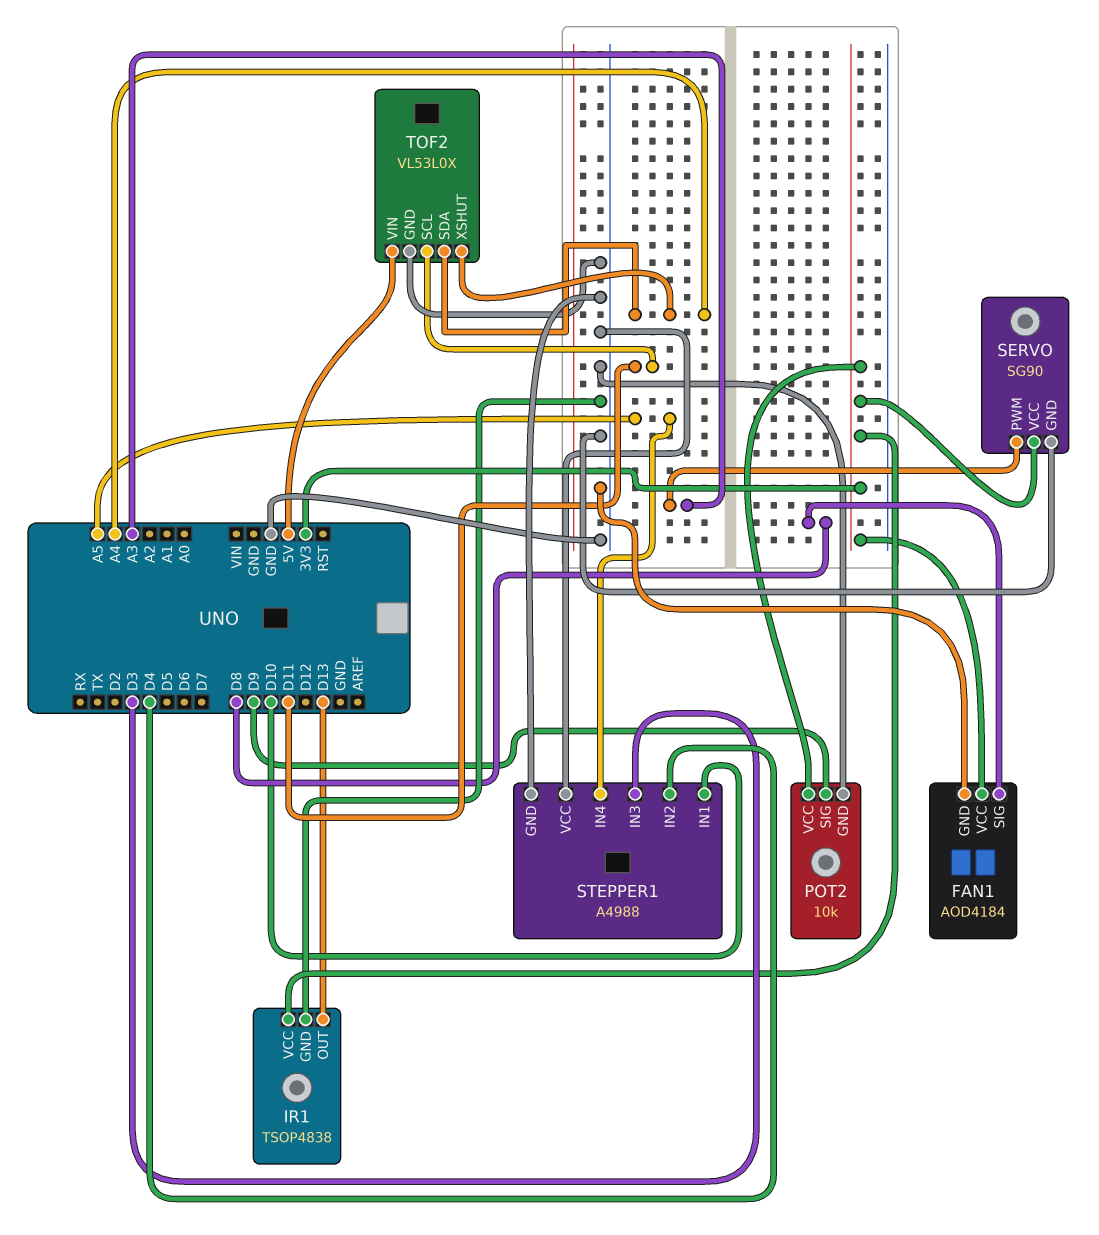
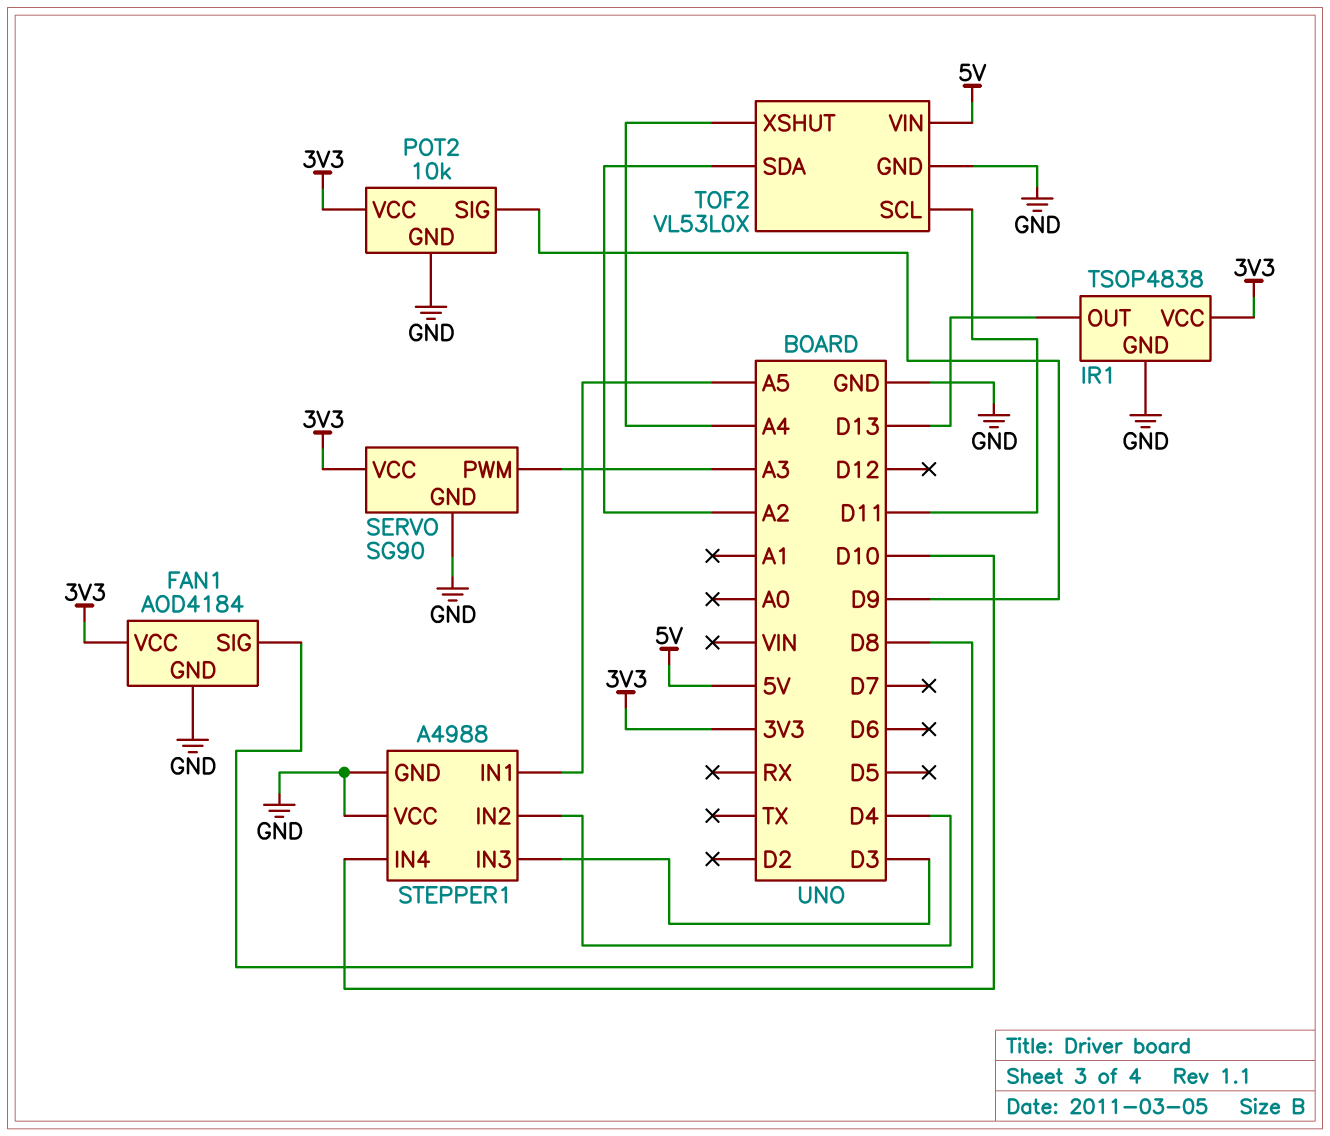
STEPPER1 pin IN1: D10 -> A5
STEPPER1 pin IN4: A5 -> D10
TOF2 pin SDA: A4 -> A2

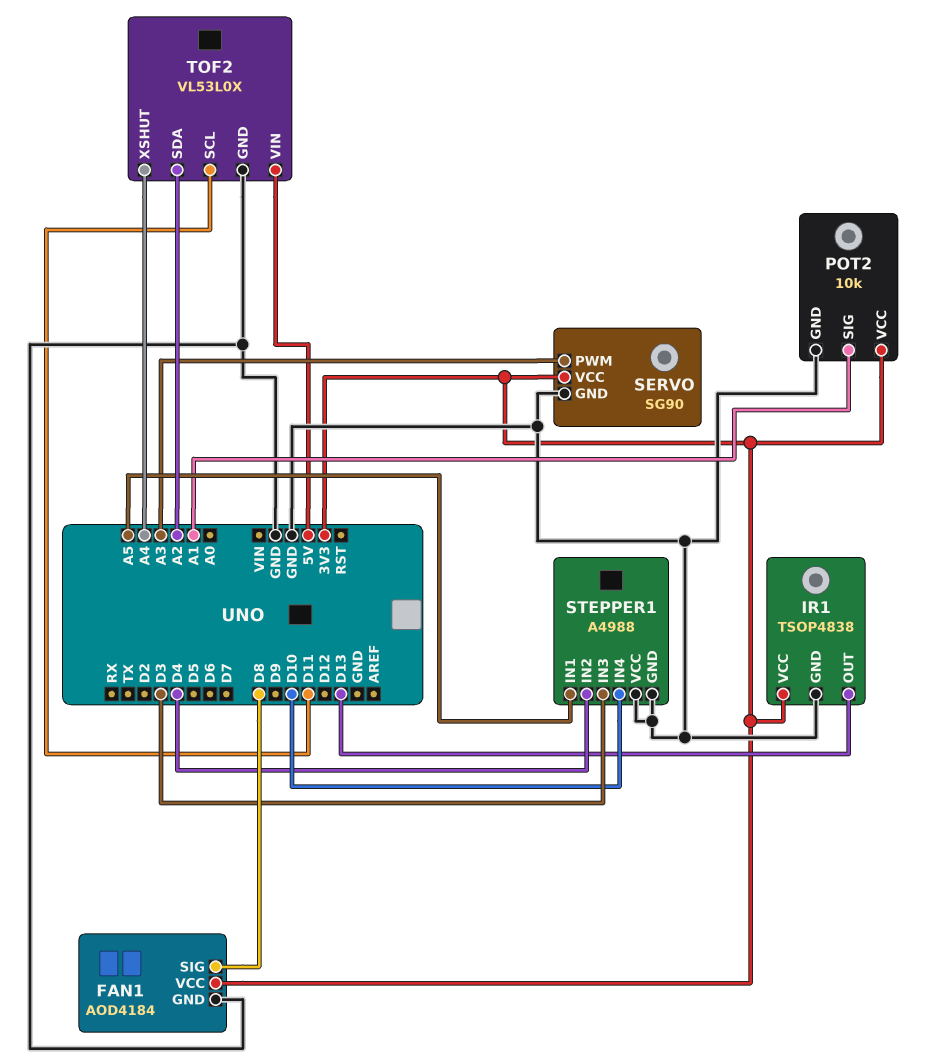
POT2 pin SIG: D9 -> A1

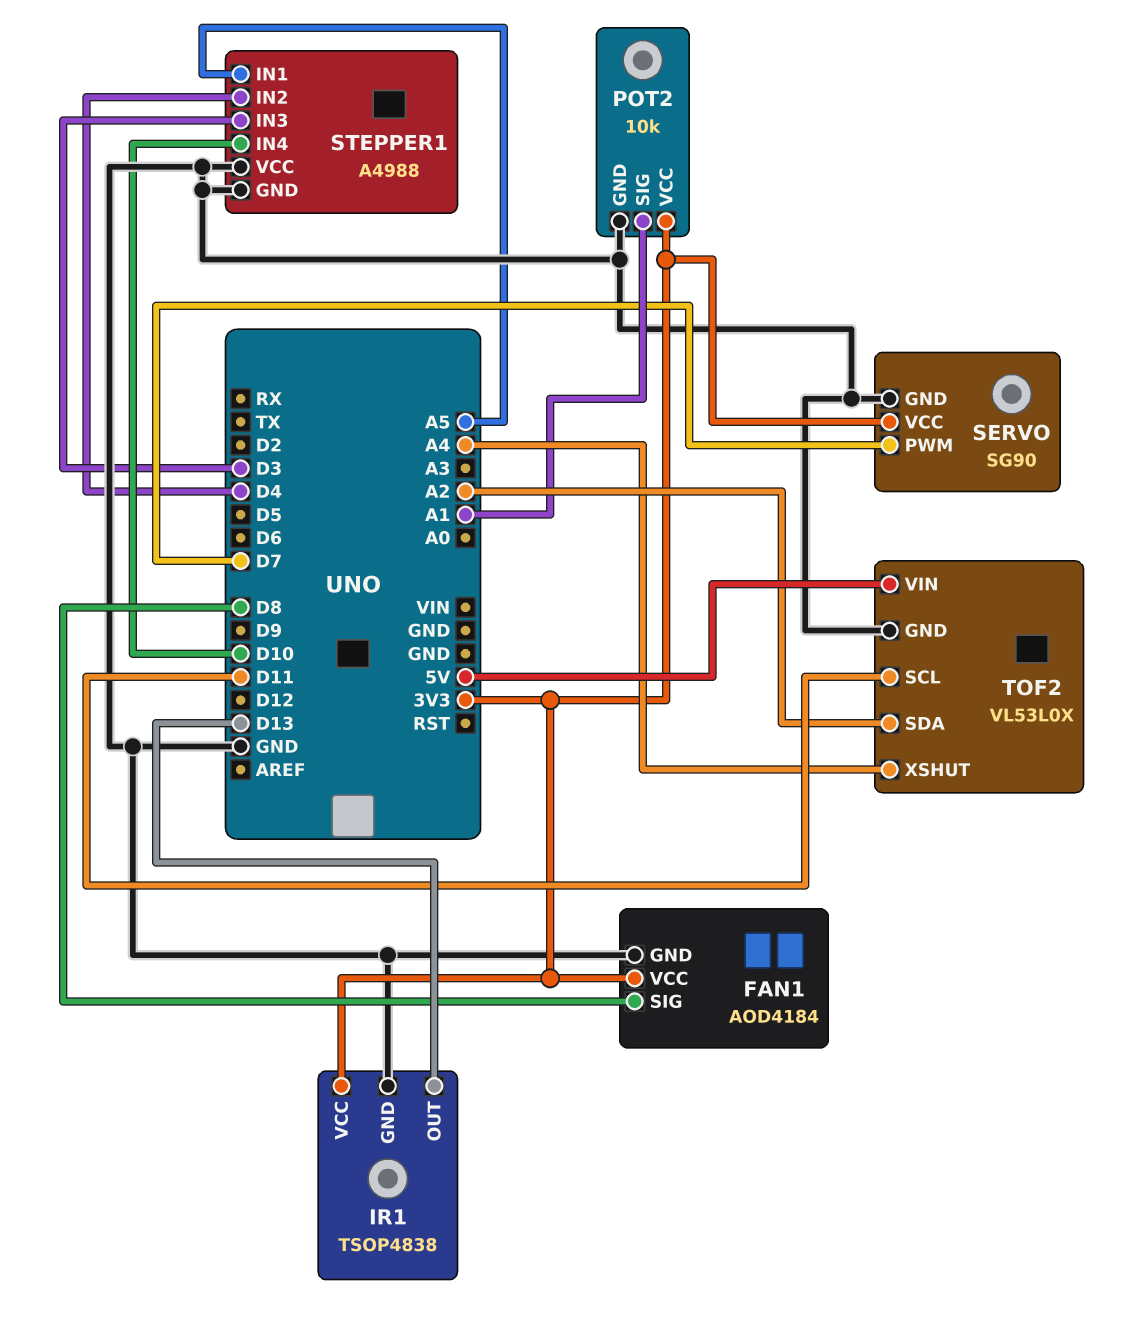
SERVO pin PWM: A3 -> D7

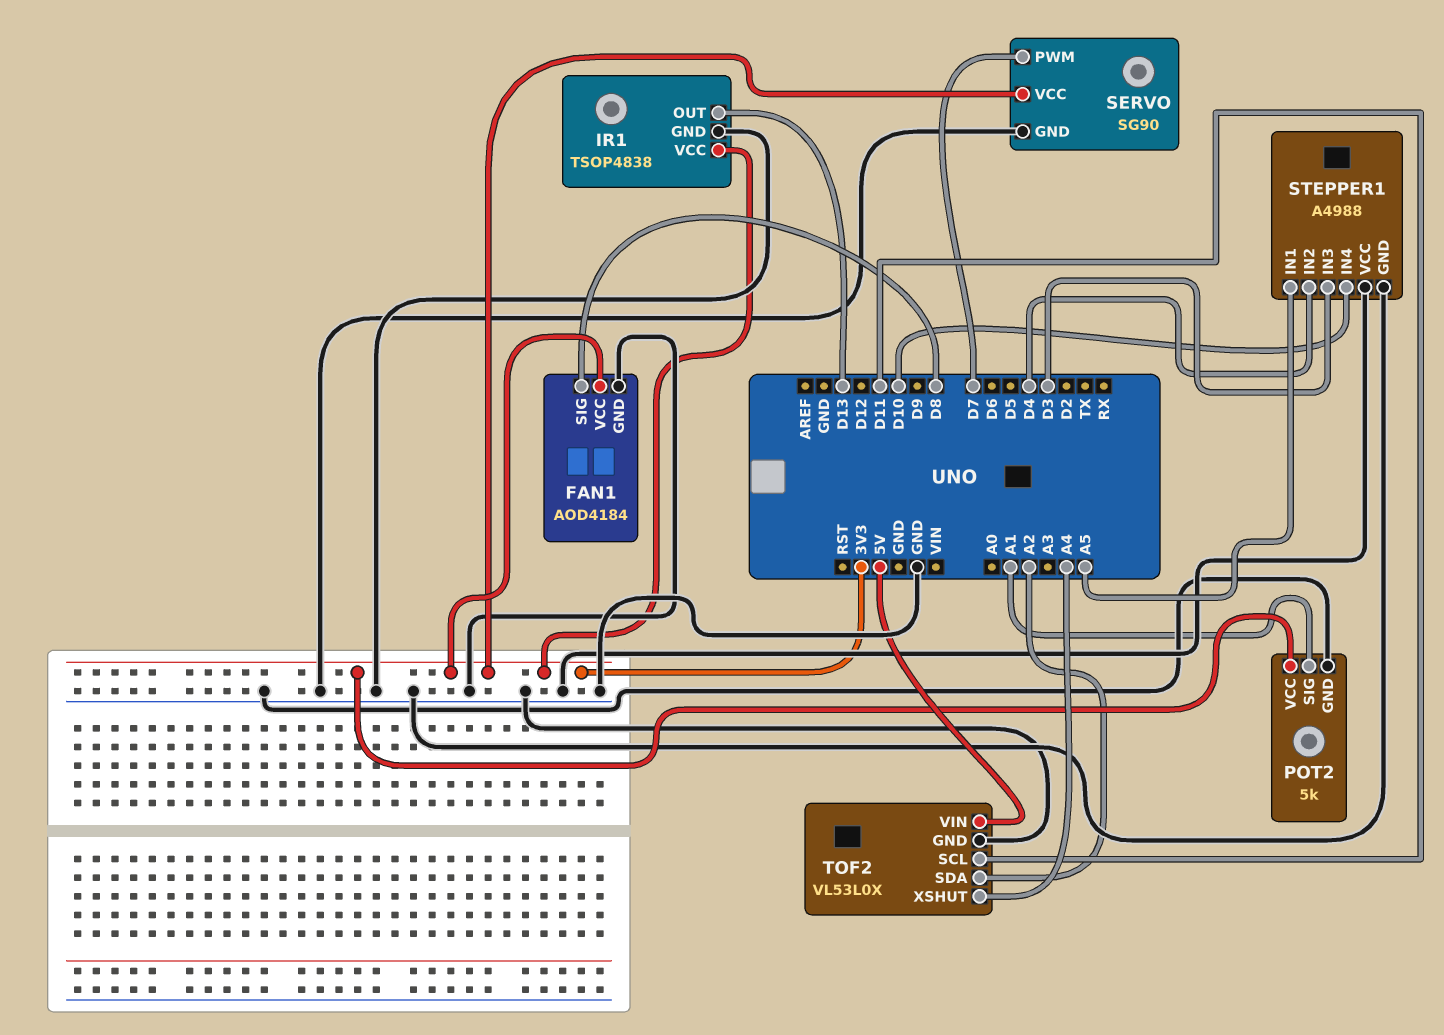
POT2: 10k -> 5k

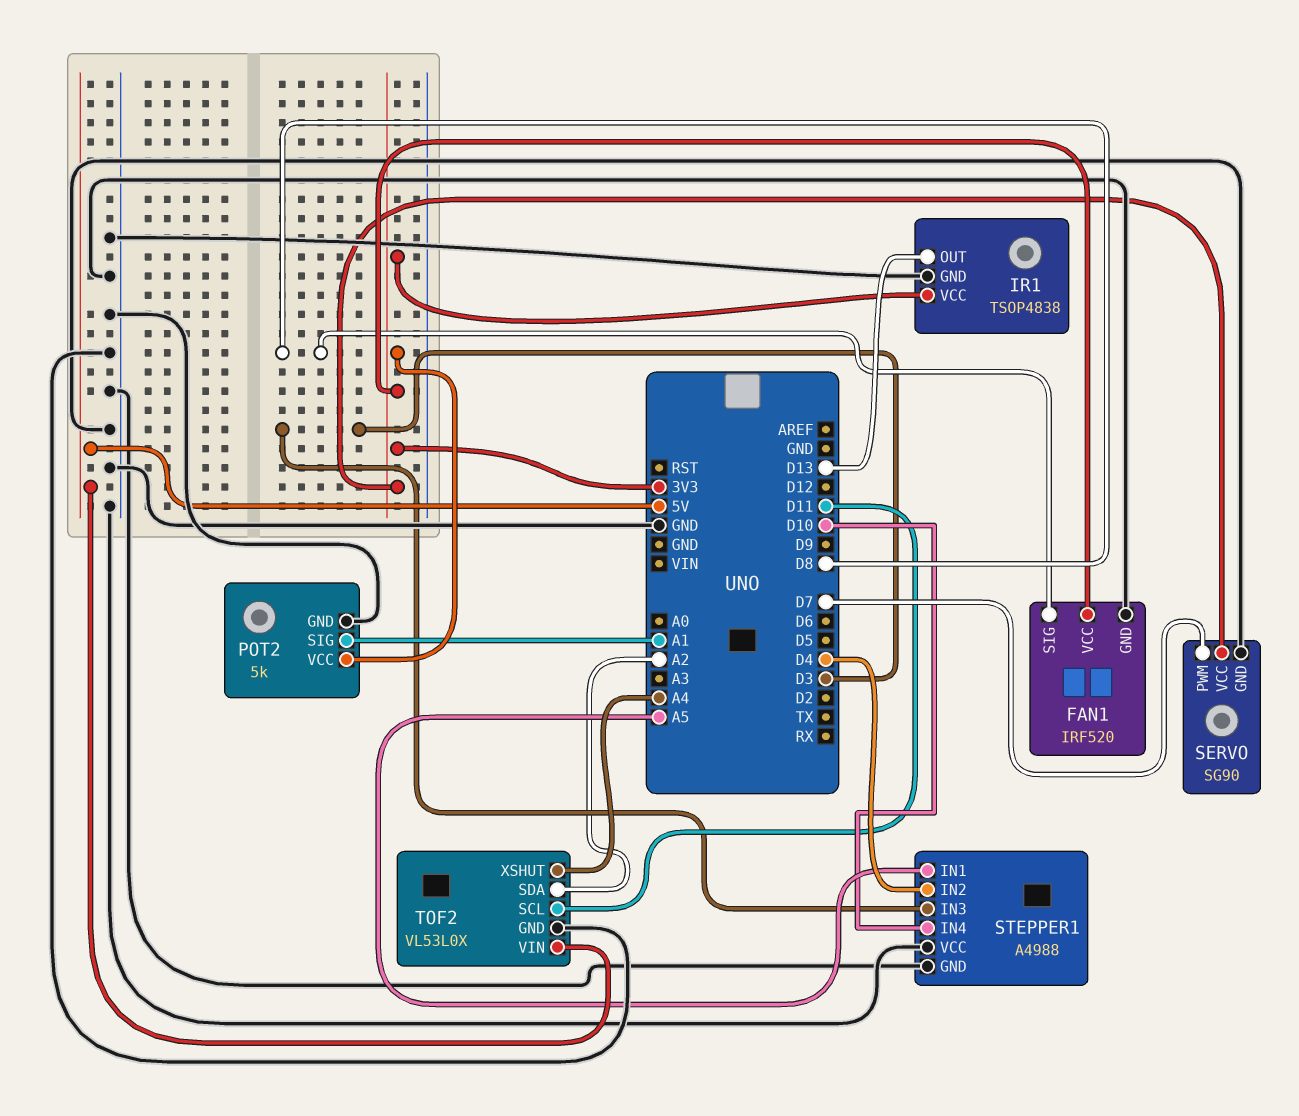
FAN1: AOD4184 -> IRF520

